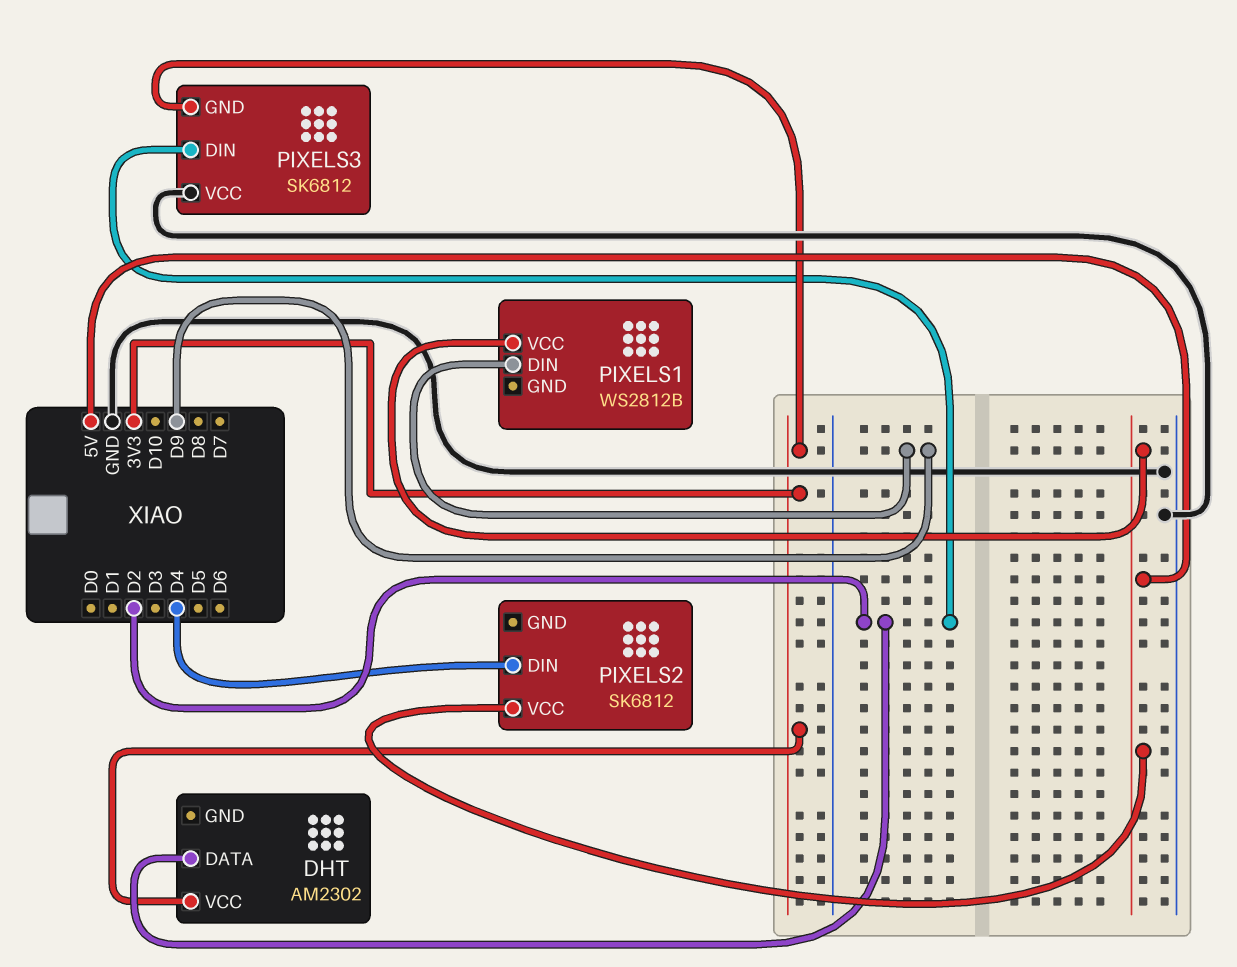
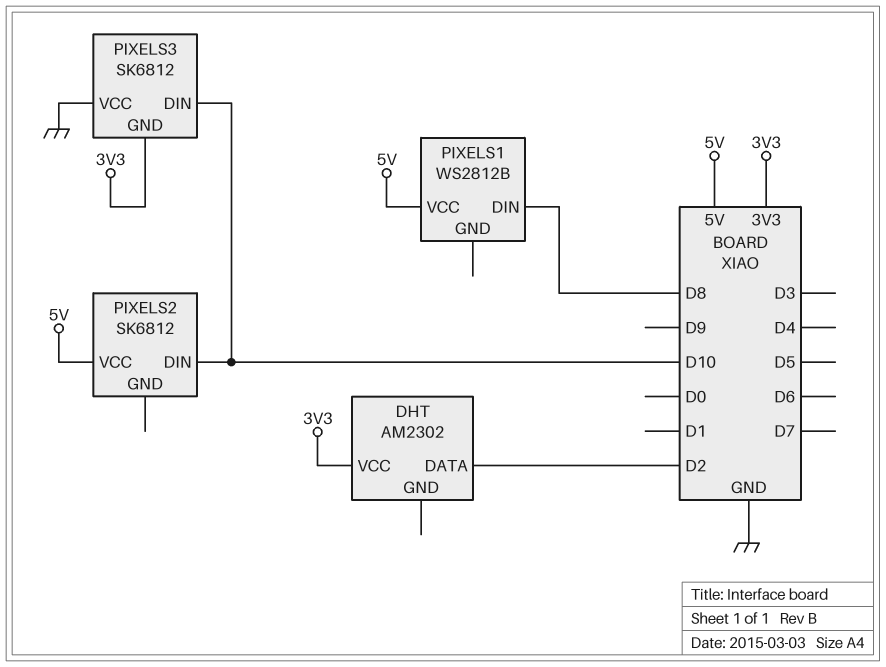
PIXELS1 pin DIN: D9 -> D8
PIXELS2 pin DIN: D4 -> D10
PIXELS3 pin DIN: D2 -> D10

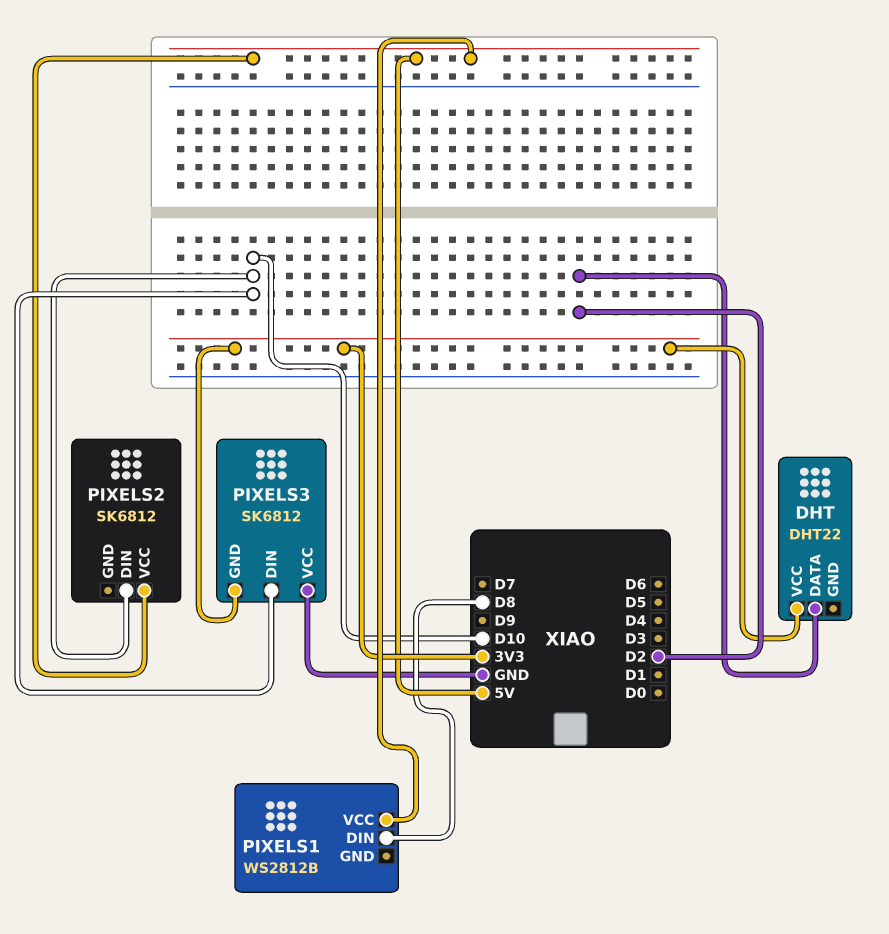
DHT: AM2302 -> DHT22

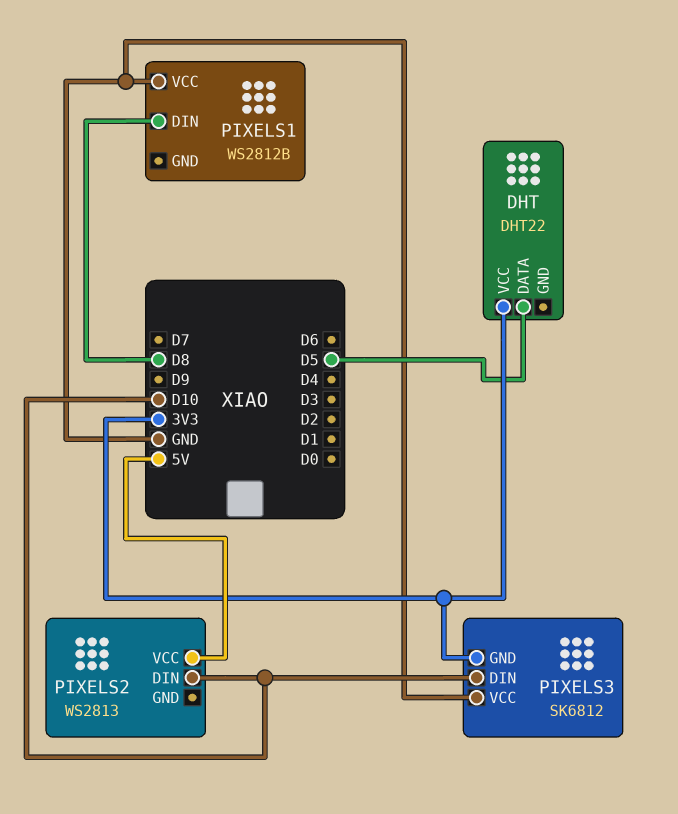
DHT pin DATA: D2 -> D5
PIXELS1 pin VCC: 5V -> GND
PIXELS2: SK6812 -> WS2813

